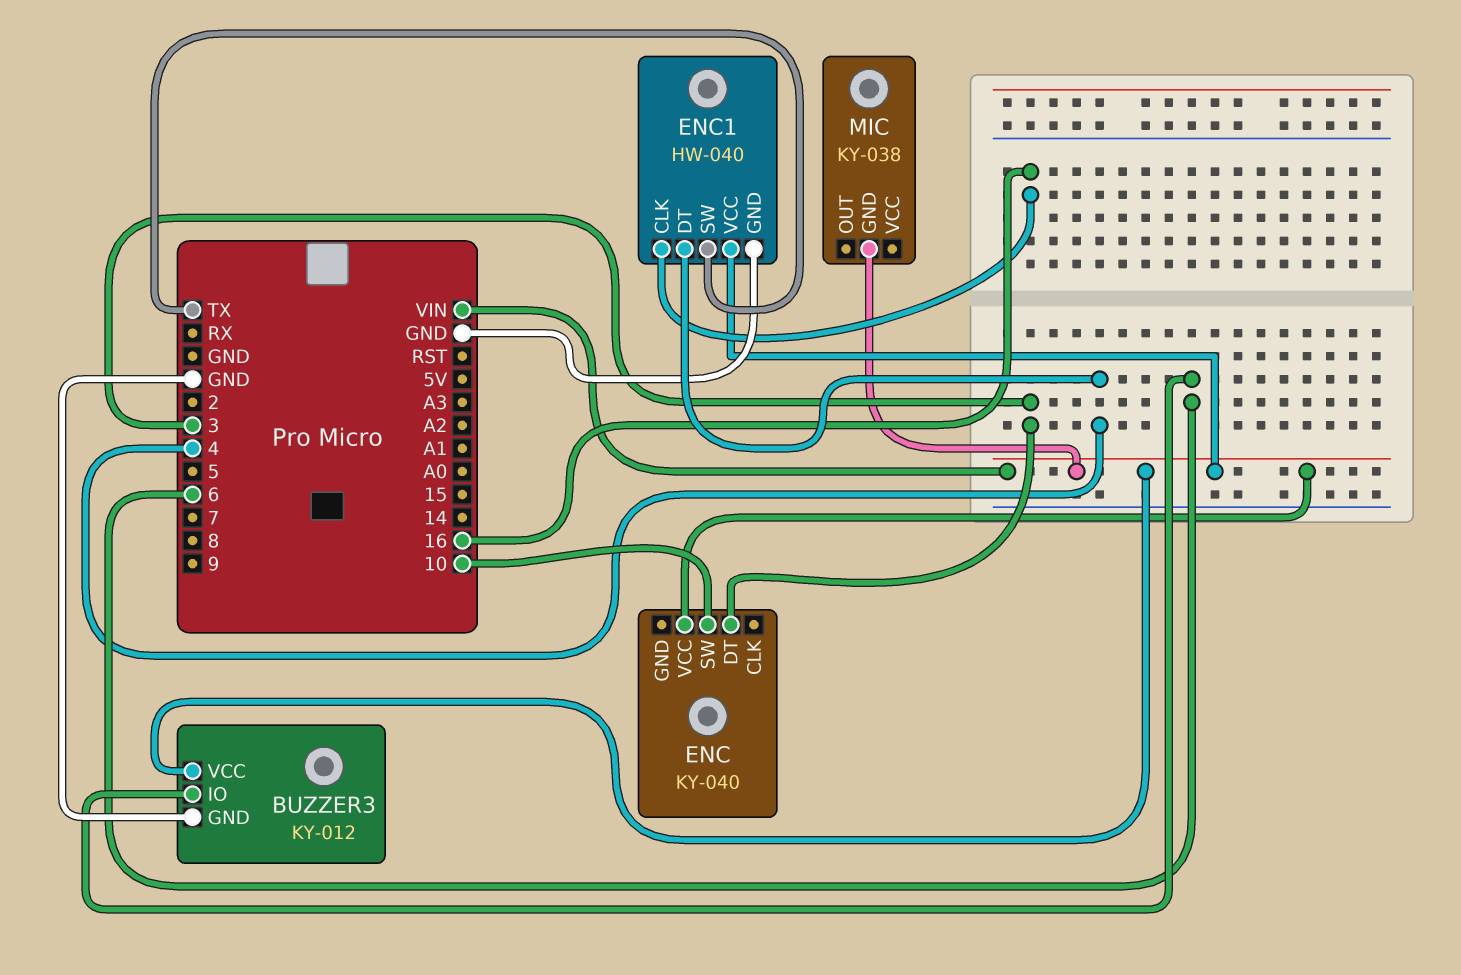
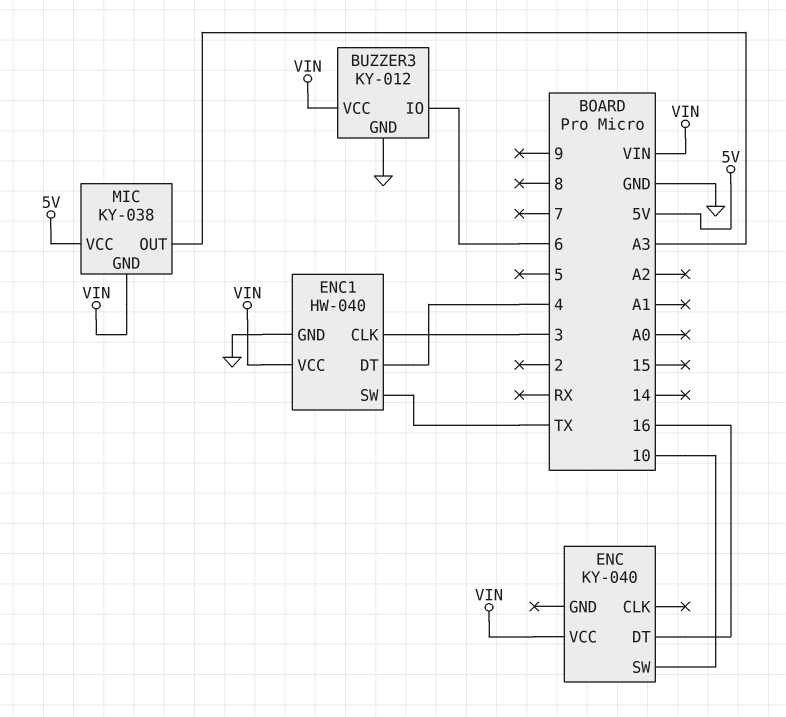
ENC pin DT: 3 -> 16
ENC1 pin CLK: 16 -> 3
MIC pin OUT: none -> A3
MIC pin VCC: none -> 5V

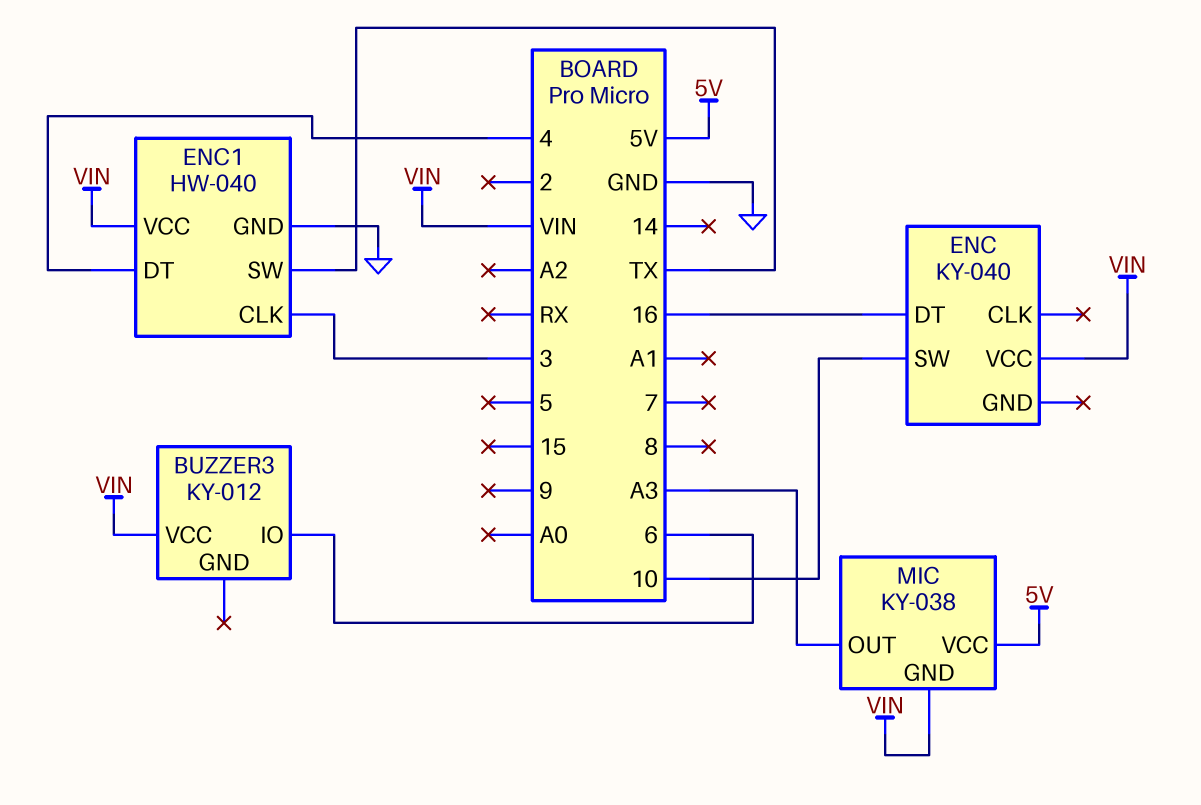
BUZZER3 pin GND: GND -> none

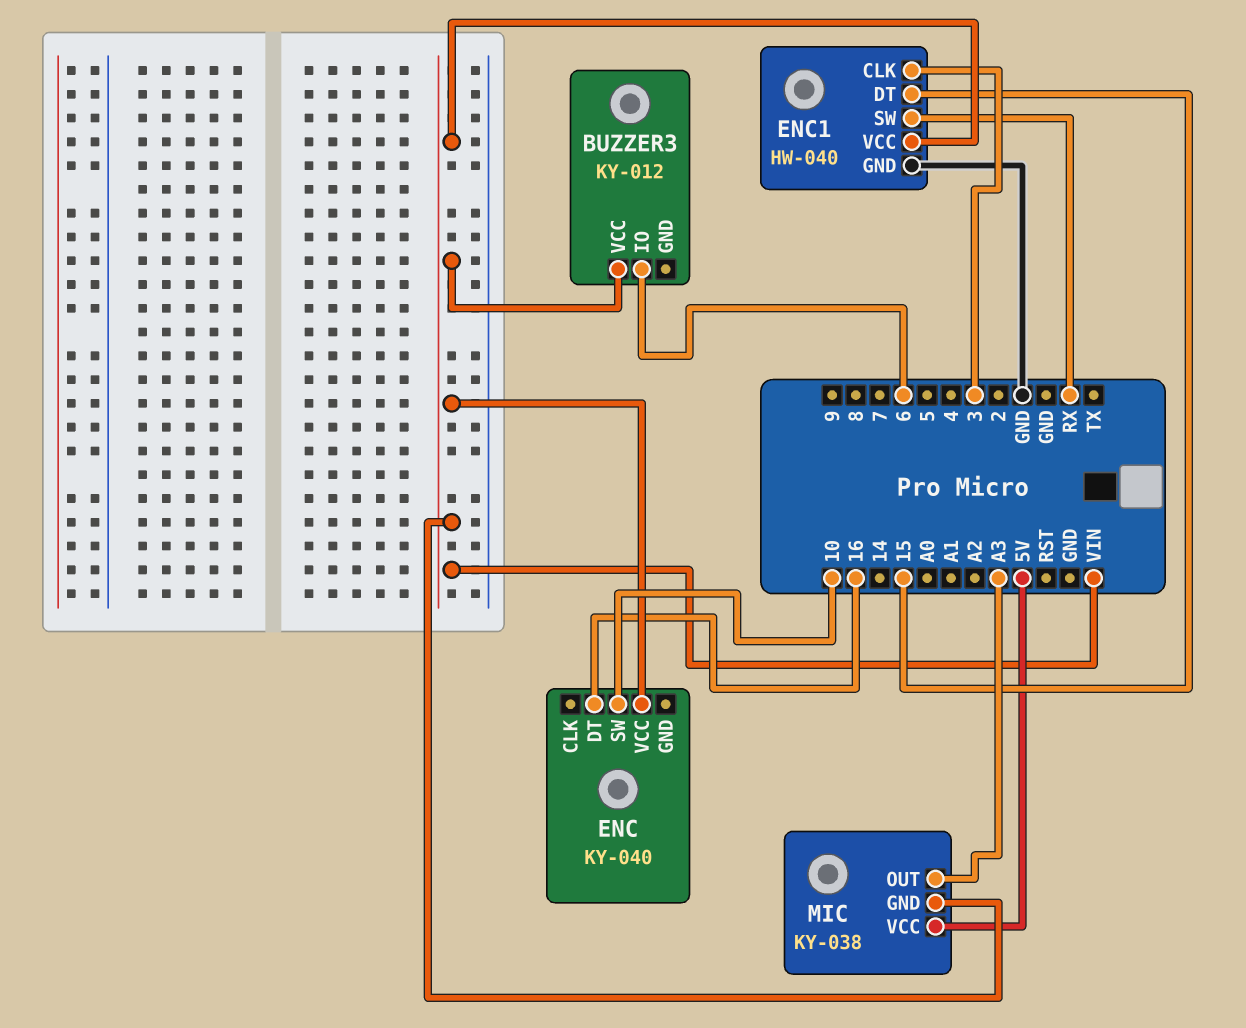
ENC1 pin DT: 4 -> 15
ENC1 pin SW: TX -> RX

